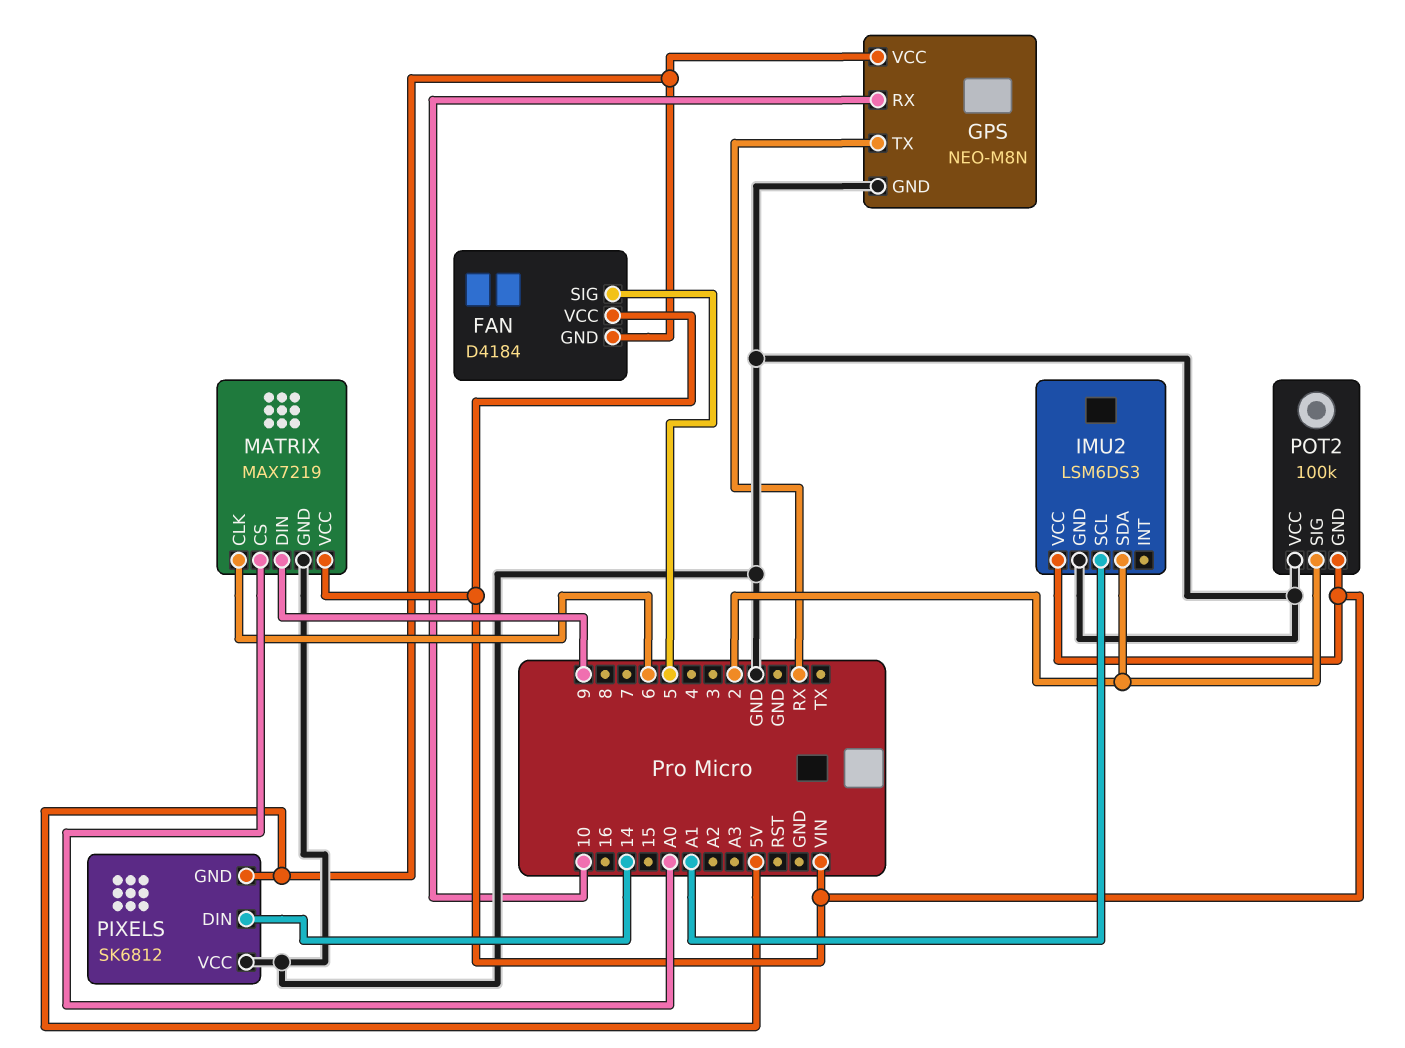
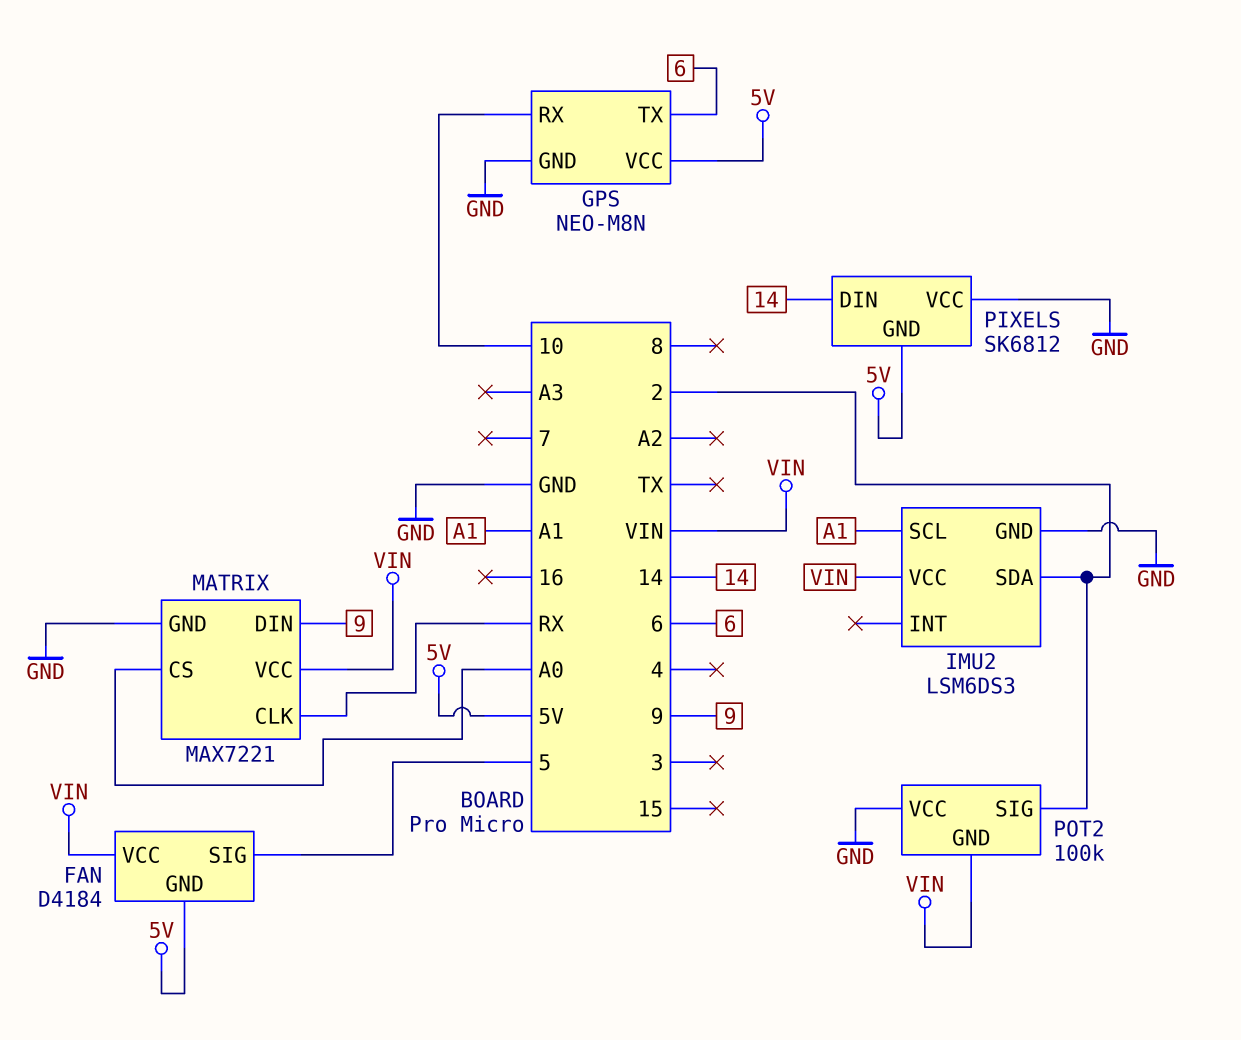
GPS pin TX: RX -> 6
MATRIX: MAX7219 -> MAX7221
MATRIX pin CLK: 6 -> RX

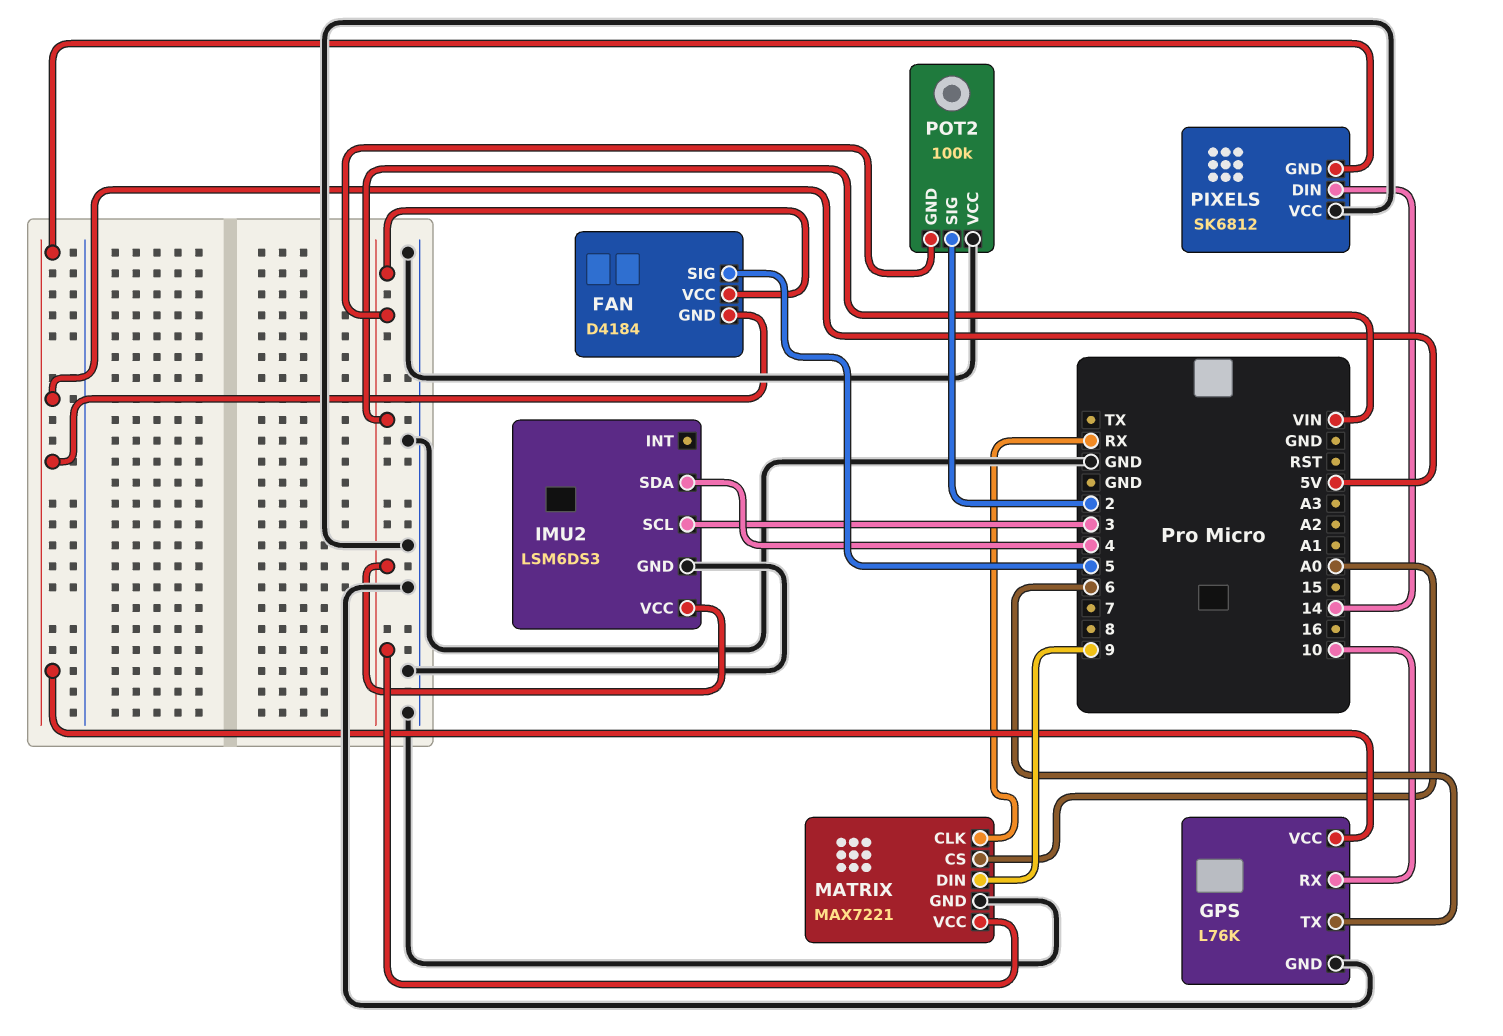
GPS: NEO-M8N -> L76K
IMU2 pin SCL: A1 -> 3
IMU2 pin SDA: 2 -> 4

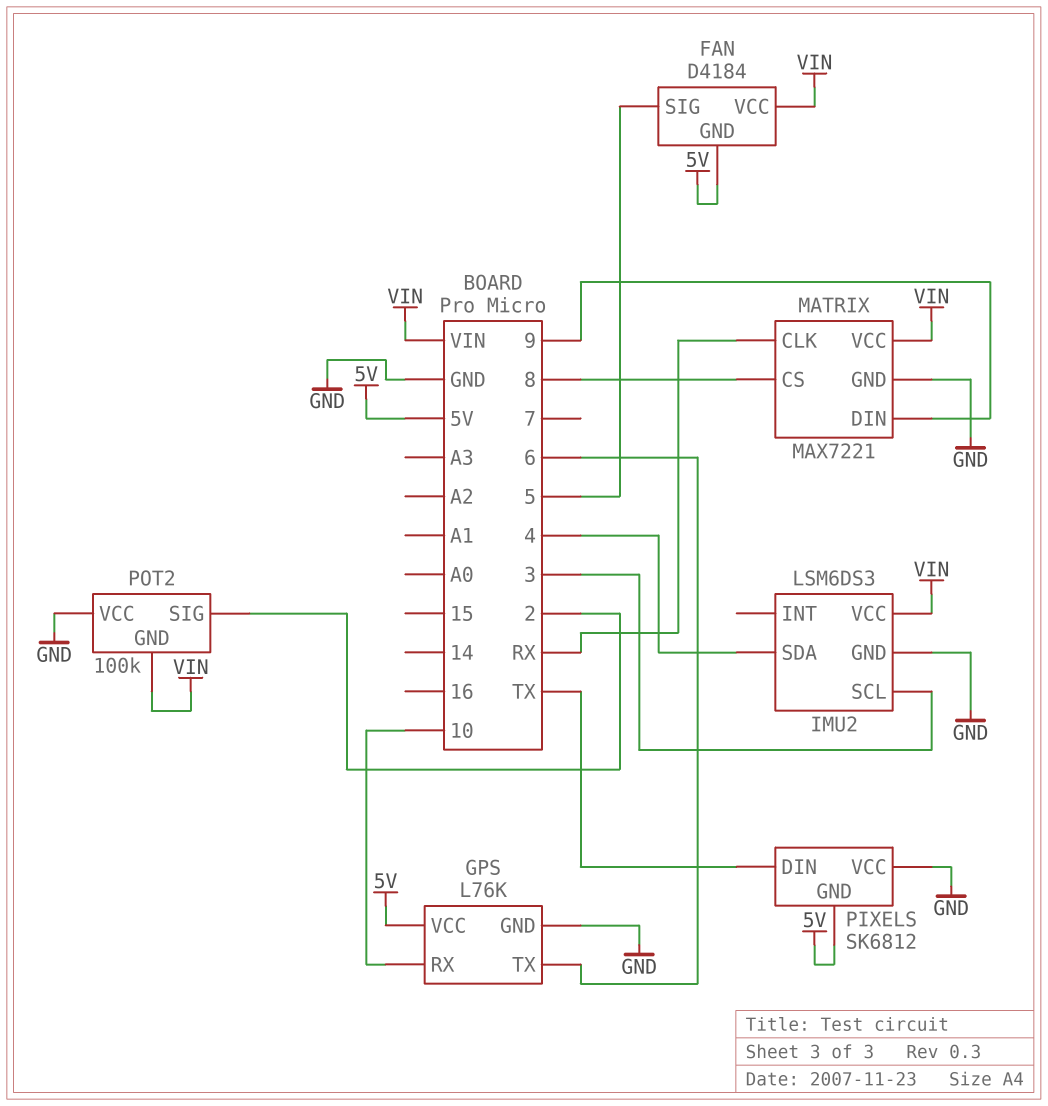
MATRIX pin CS: A0 -> 8
PIXELS pin DIN: 14 -> TX

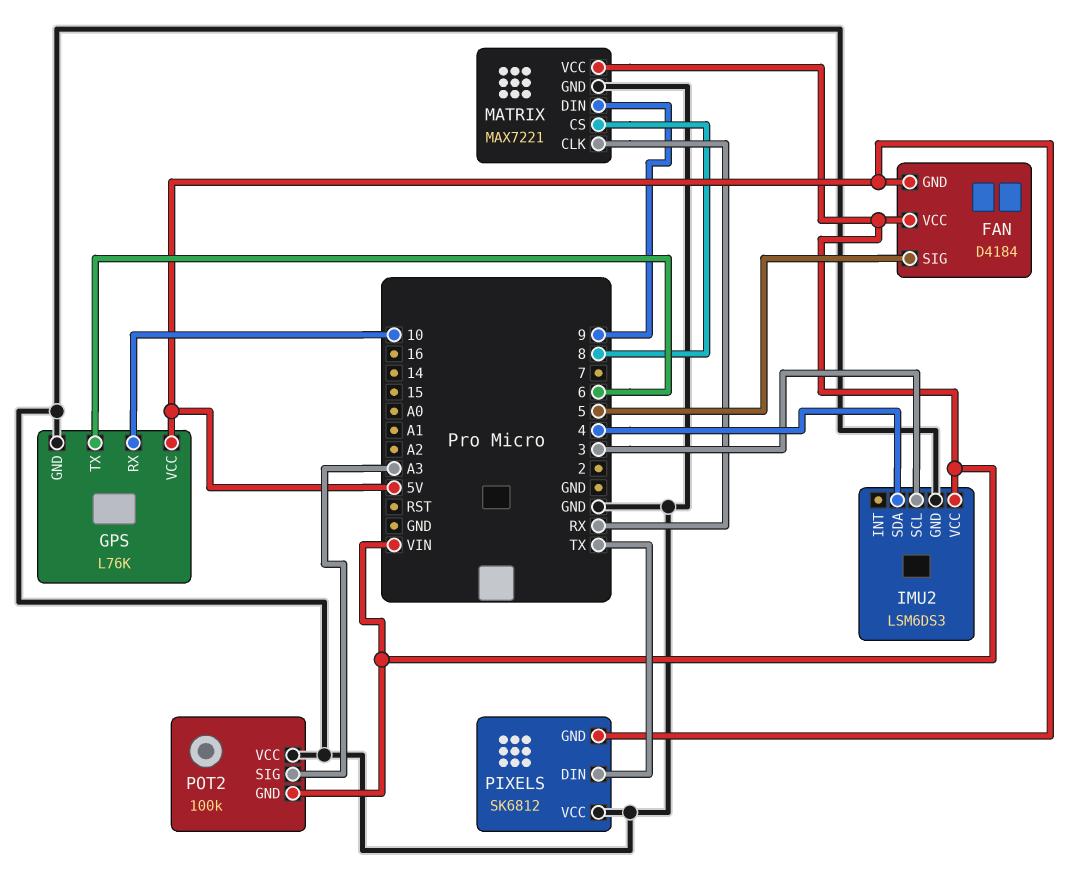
POT2 pin SIG: 2 -> A3

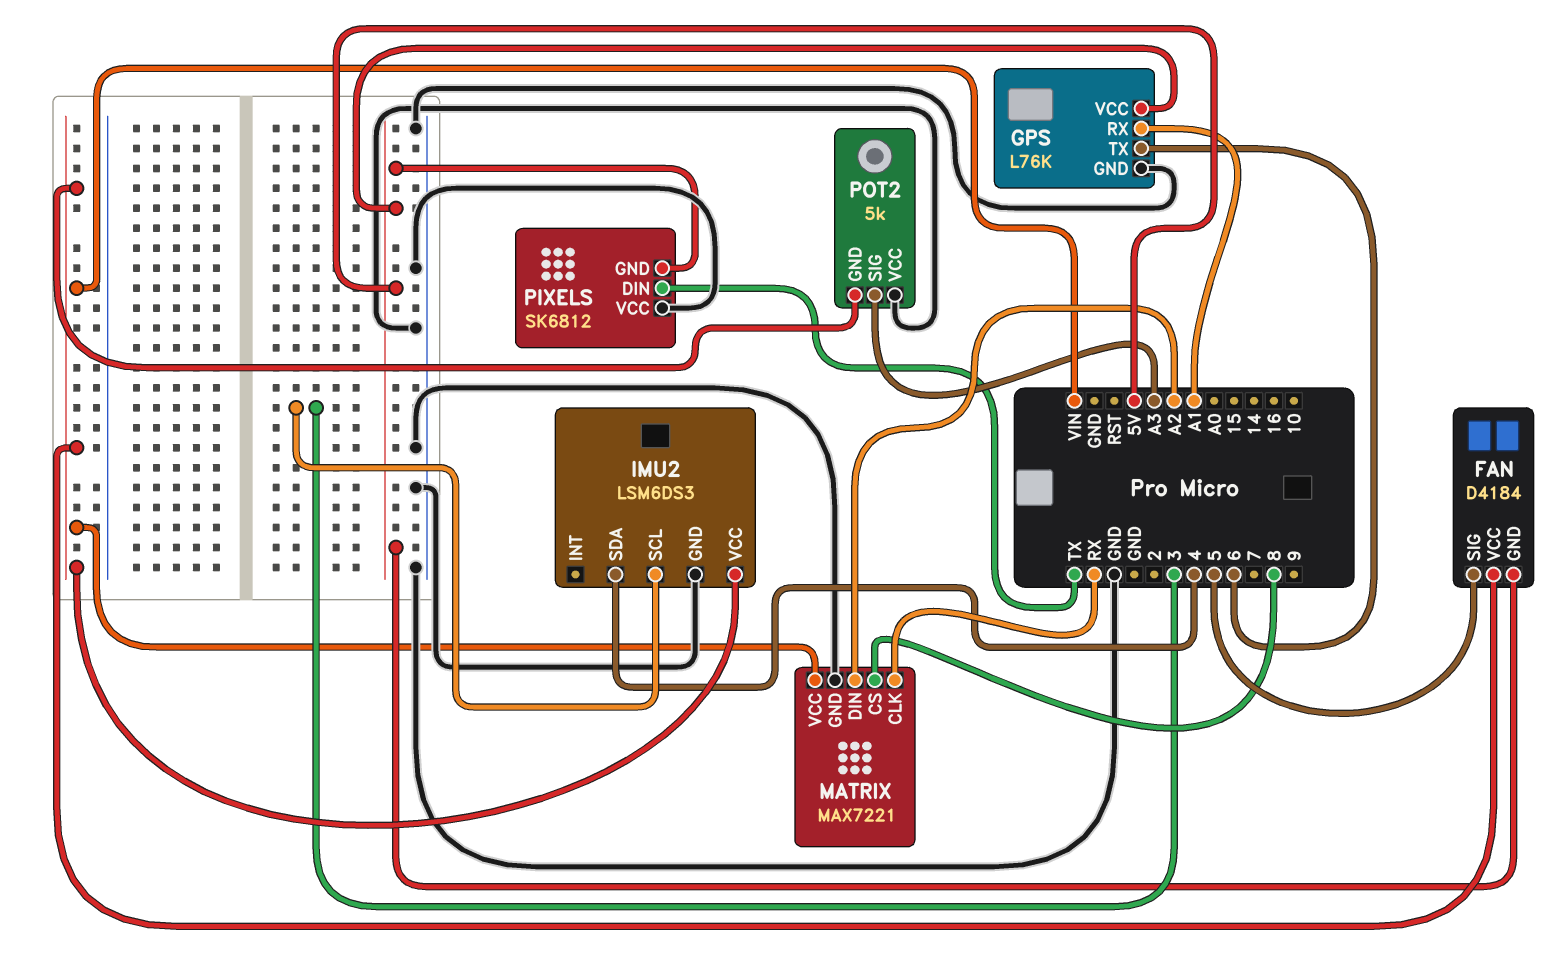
GPS pin RX: 10 -> A1
MATRIX pin DIN: 9 -> A2
POT2: 100k -> 5k

